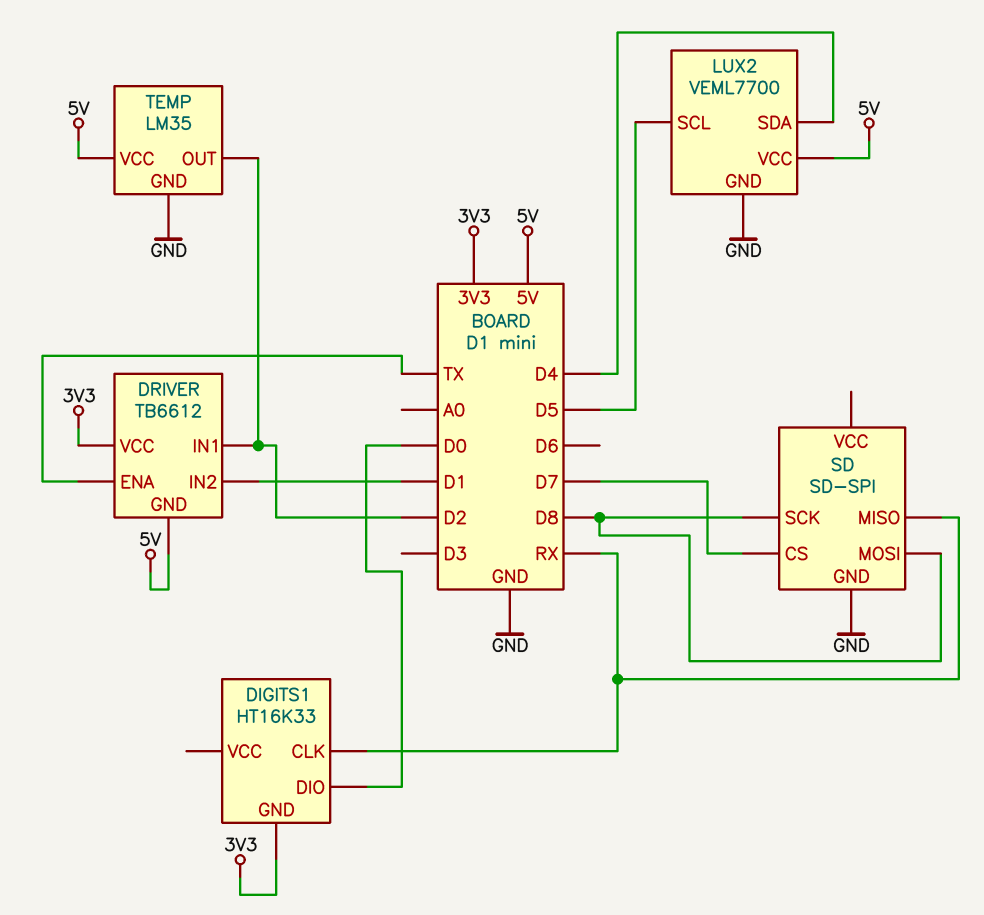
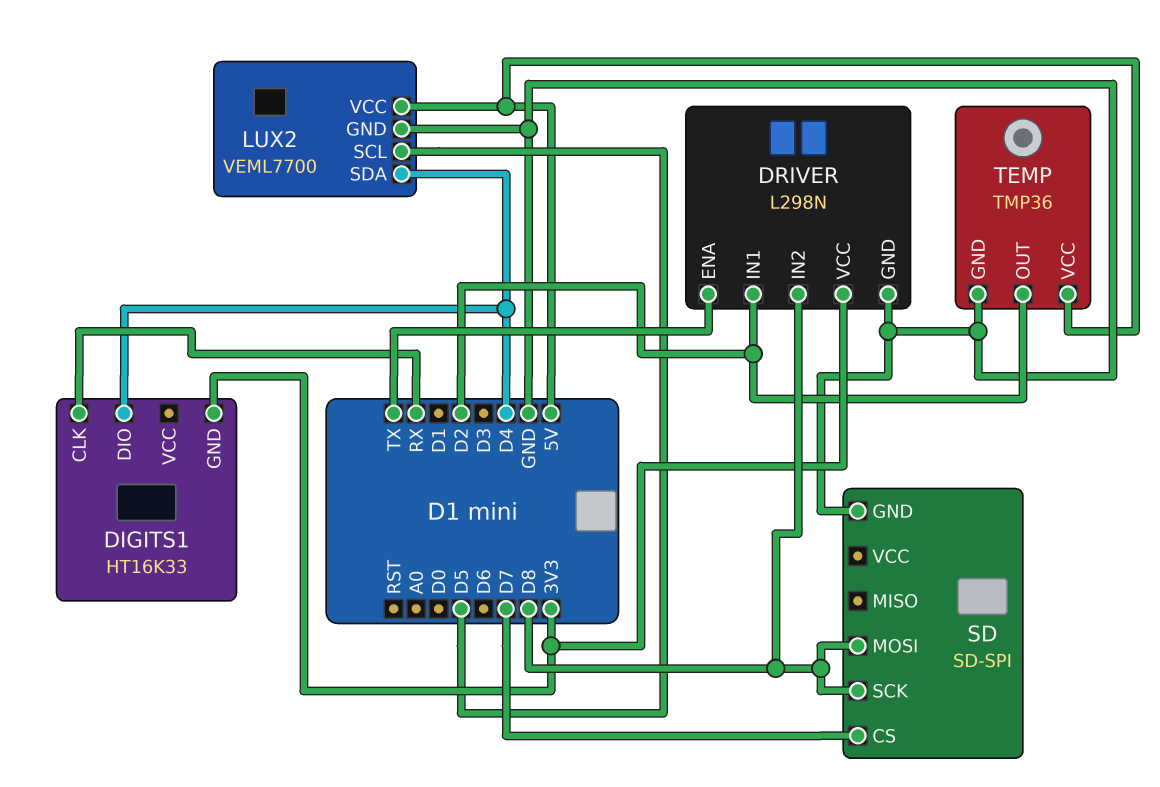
DIGITS1 pin DIO: D0 -> D4
DRIVER: TB6612 -> L298N
DRIVER pin GND: 5V -> GND
DRIVER pin IN2: D1 -> D8
SD pin MISO: RX -> none
TEMP: LM35 -> TMP36

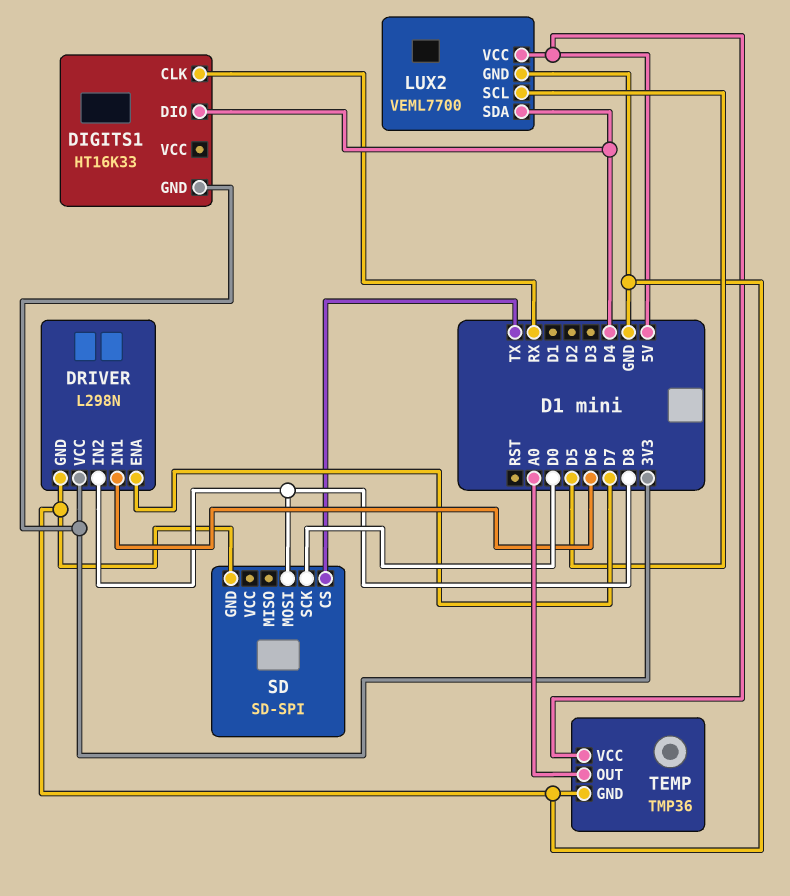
DRIVER pin ENA: TX -> D7
DRIVER pin IN1: D2 -> D6
SD pin CS: D7 -> TX
SD pin SCK: D8 -> D0
TEMP pin OUT: D2 -> A0

